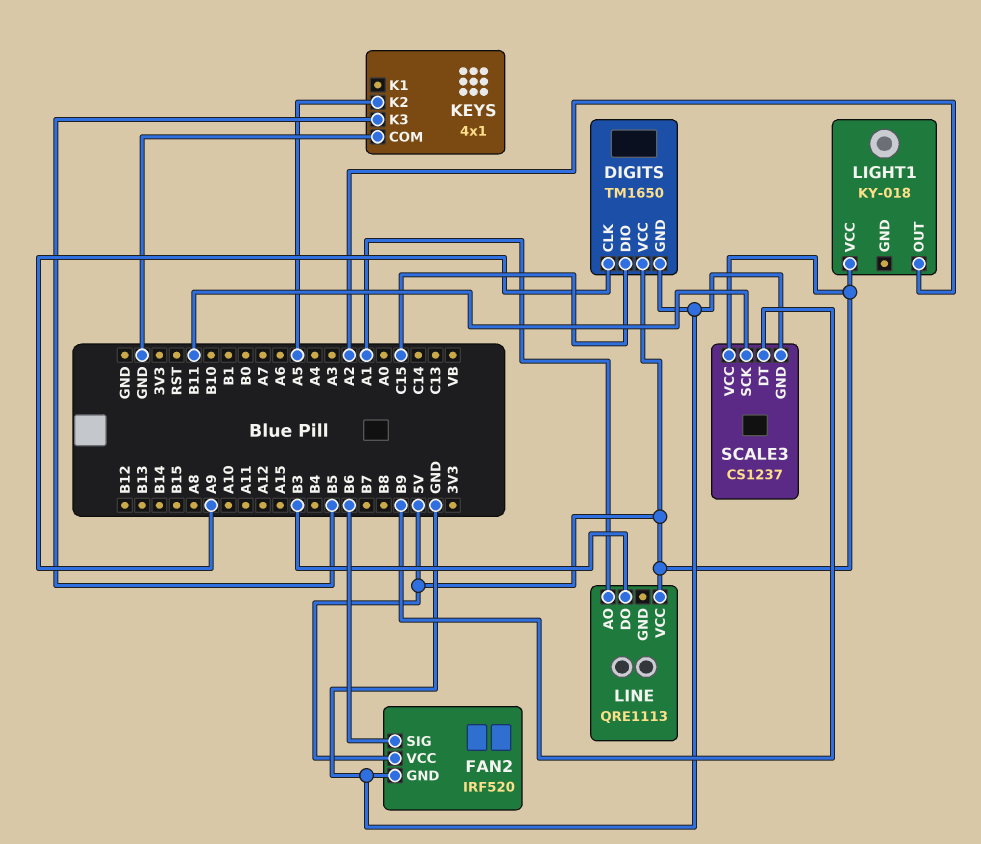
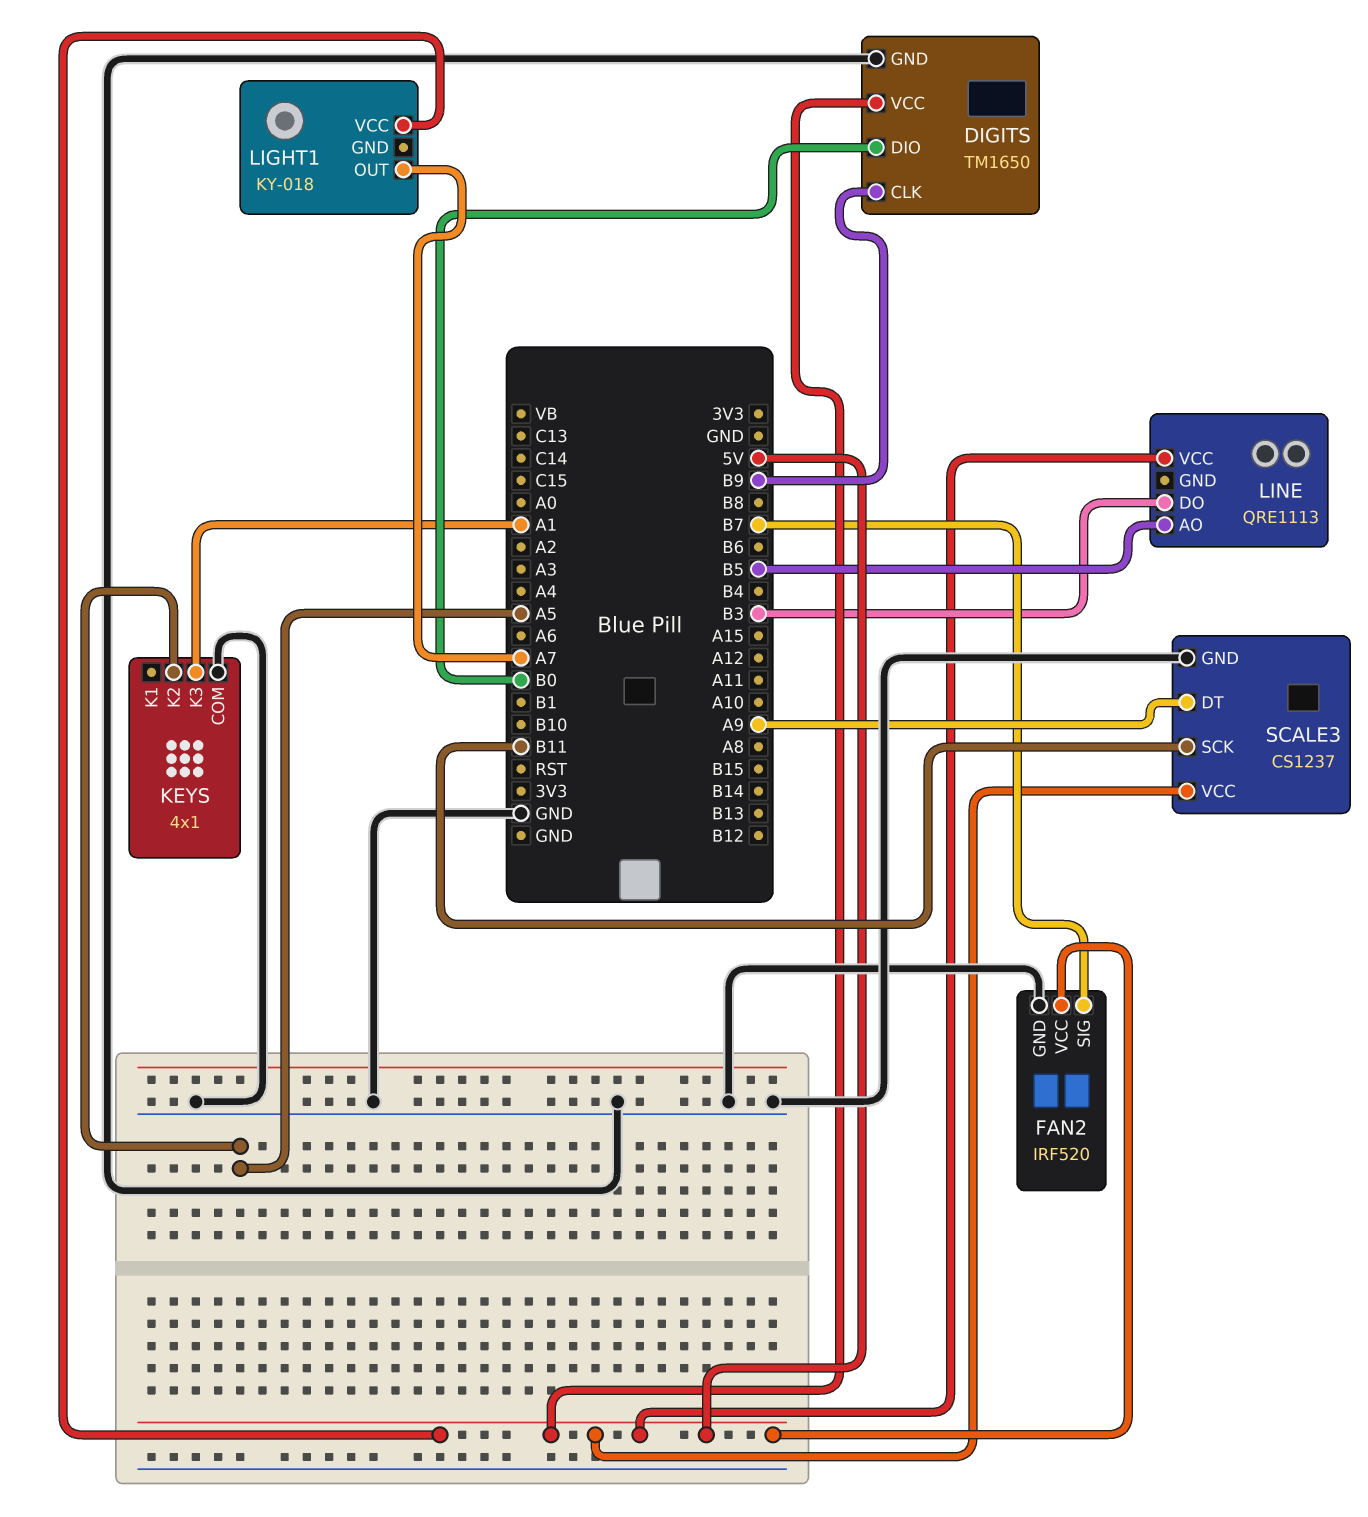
DIGITS pin CLK: A9 -> B9
DIGITS pin DIO: C15 -> B0
FAN2 pin SIG: B6 -> B7
KEYS pin K3: B5 -> A1
LIGHT1 pin OUT: A2 -> A7
LINE pin AO: A1 -> B5
SCALE3 pin DT: B9 -> A9

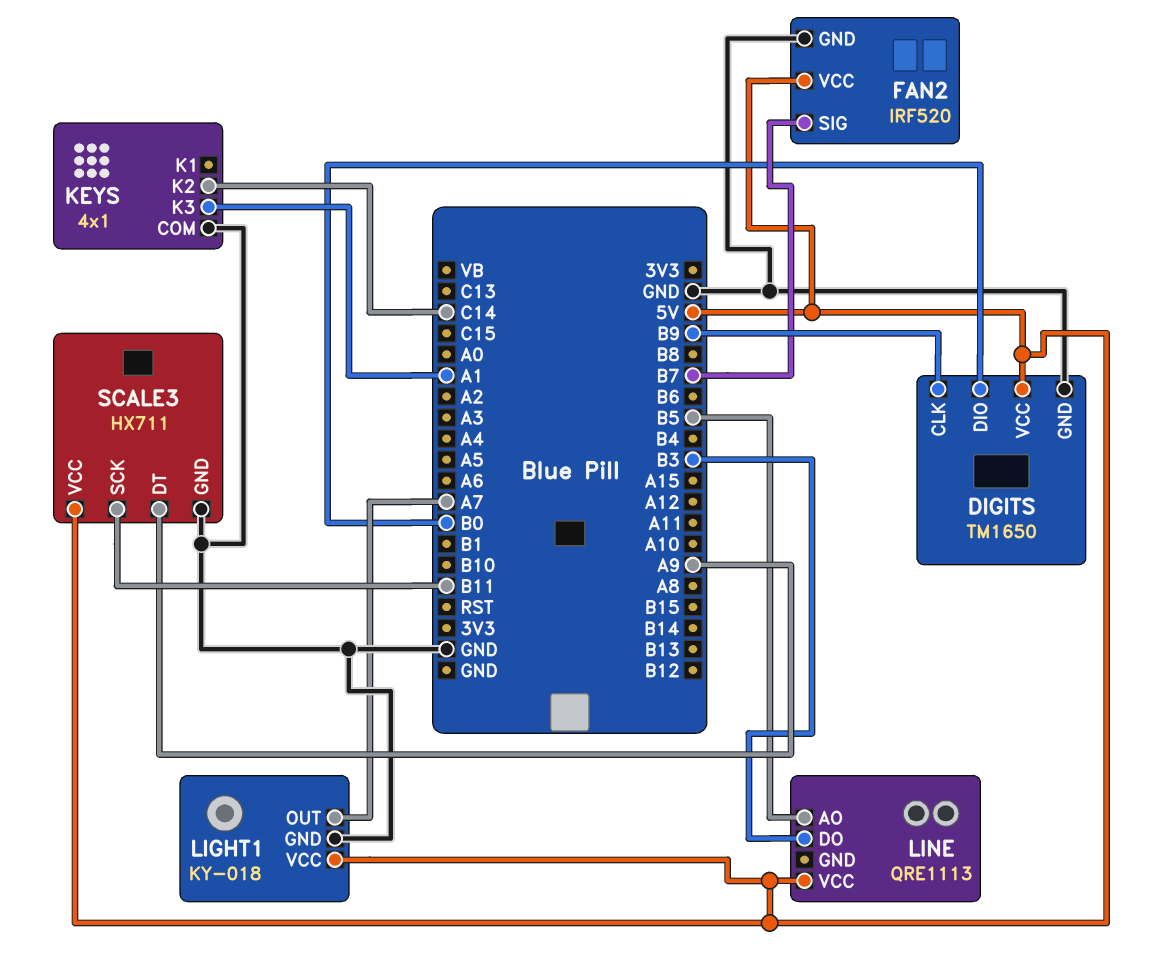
KEYS pin K2: A5 -> C14
LIGHT1 pin GND: none -> GND
SCALE3: CS1237 -> HX711

